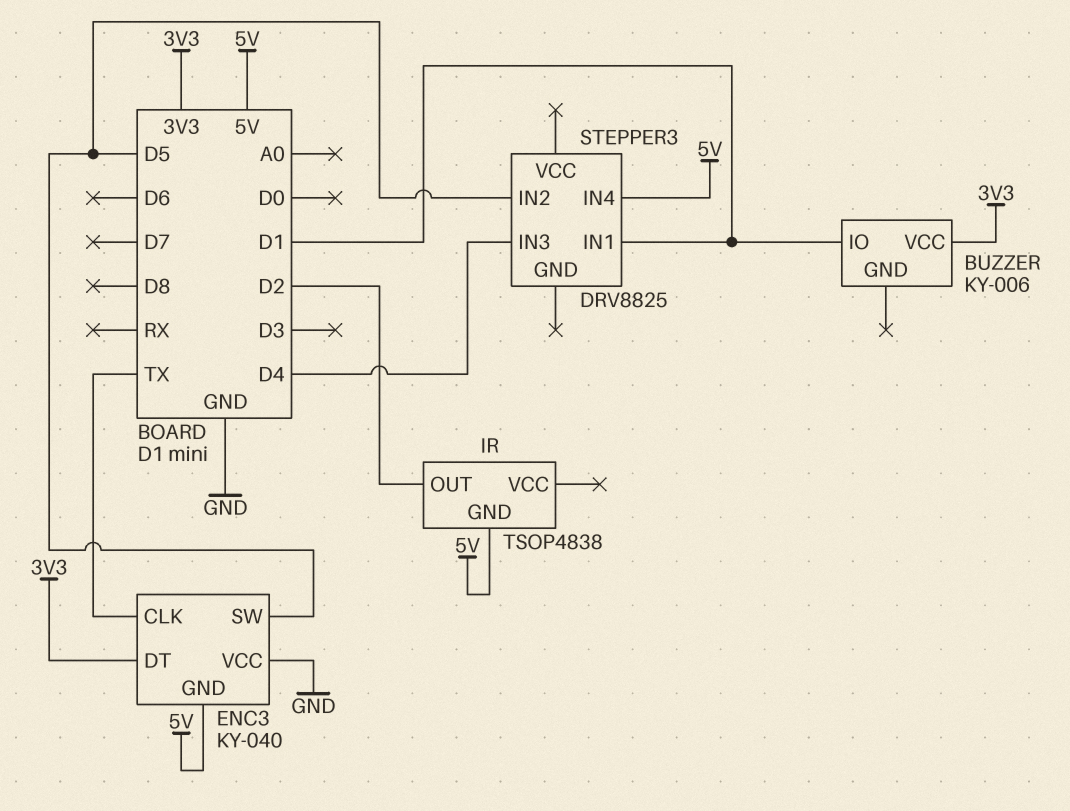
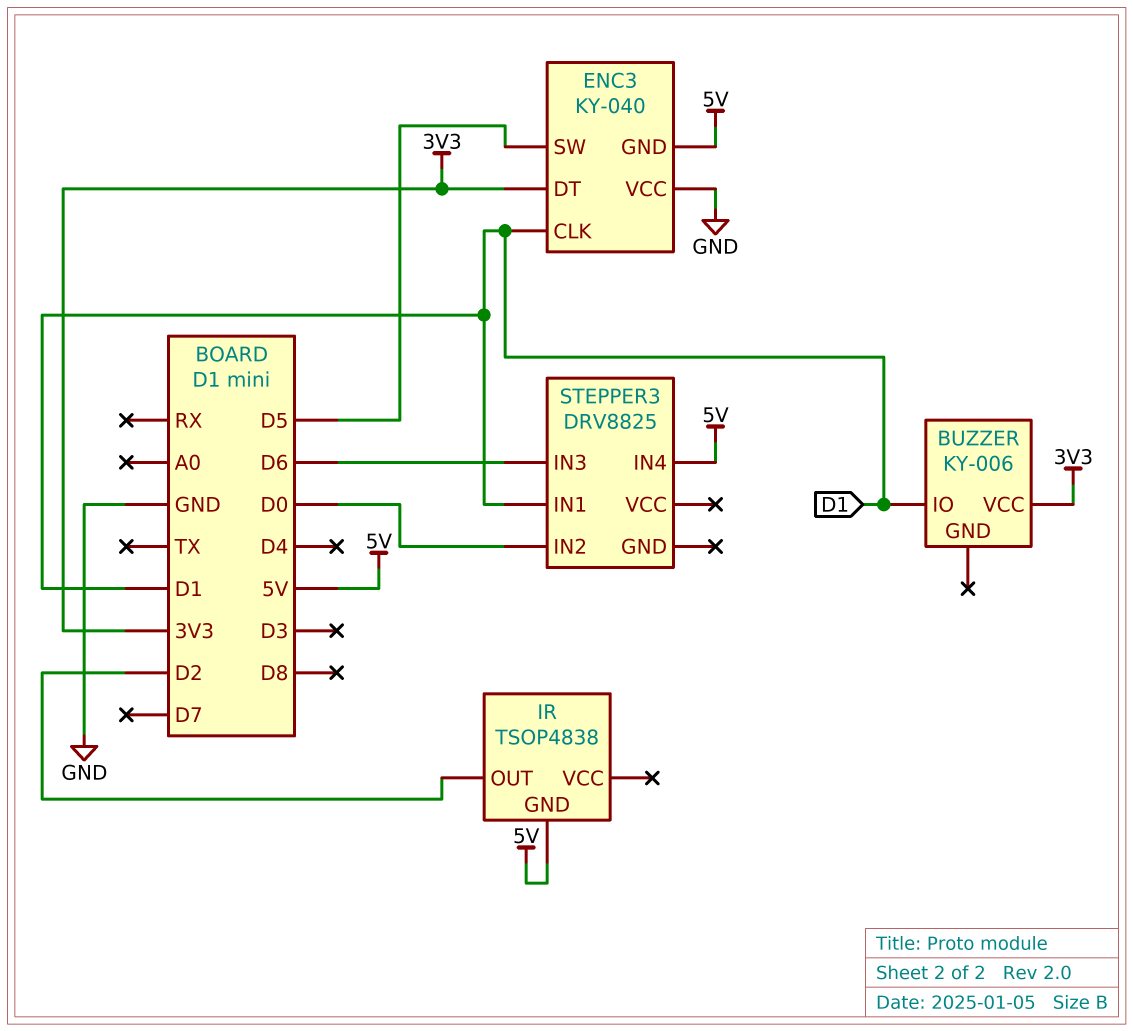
ENC3 pin CLK: TX -> D1
STEPPER3 pin IN2: D5 -> D0
STEPPER3 pin IN3: D4 -> D6

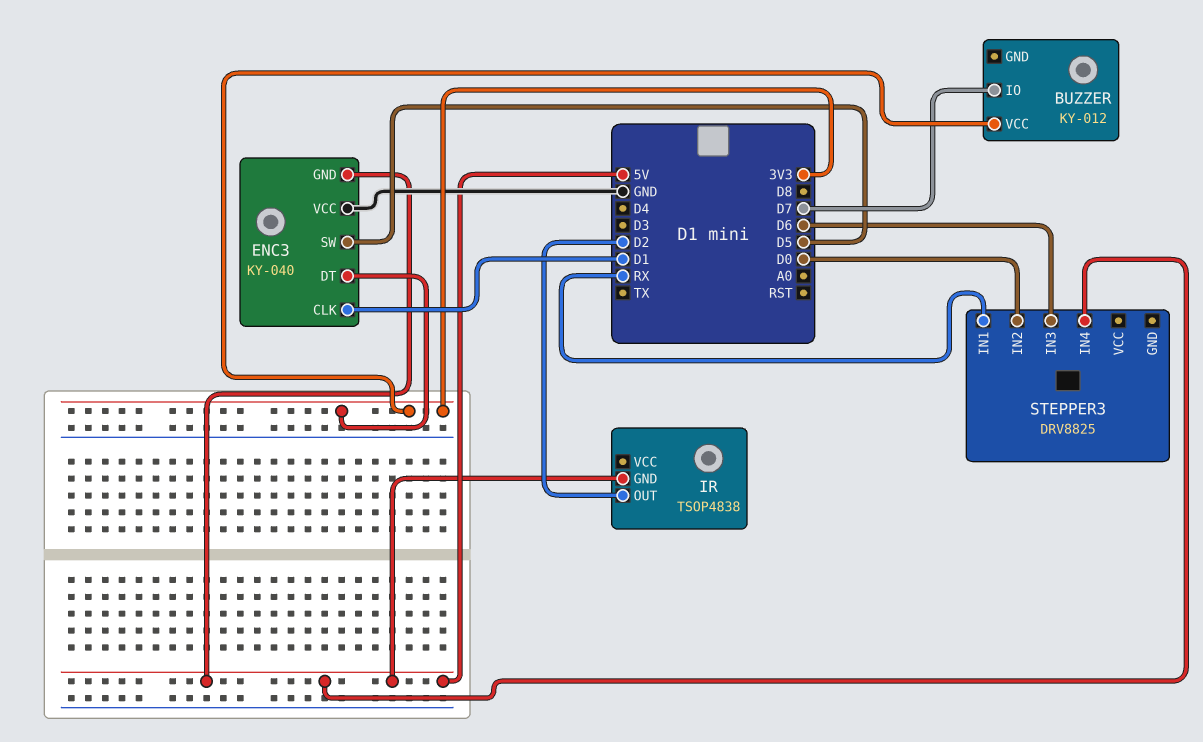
BUZZER: KY-006 -> KY-012
BUZZER pin IO: D1 -> D7
STEPPER3 pin IN1: D1 -> RX

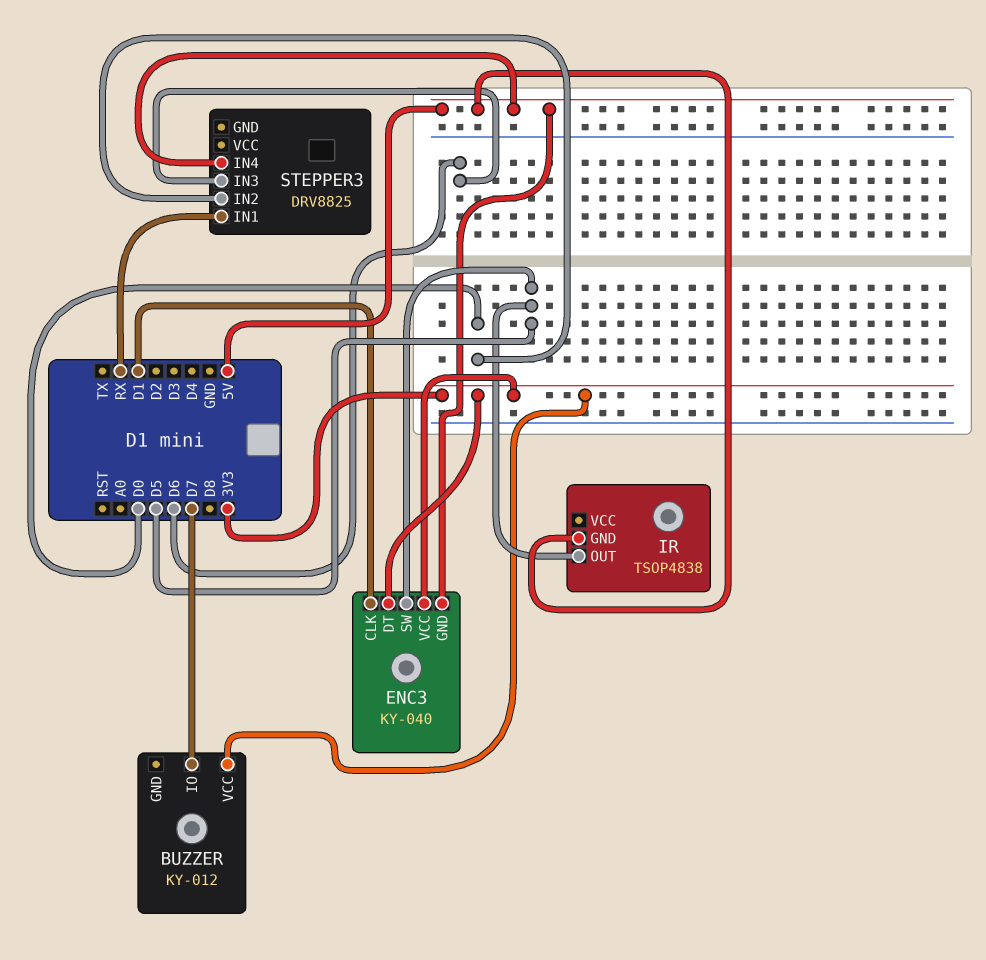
ENC3 pin VCC: GND -> 3V3
IR pin OUT: D2 -> D5

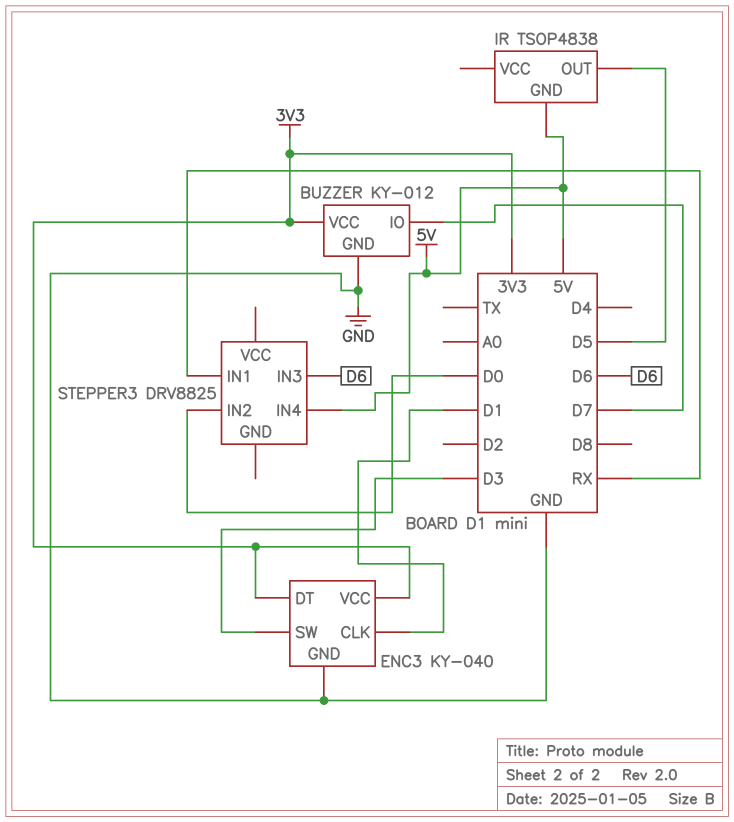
BUZZER pin GND: none -> GND
ENC3 pin GND: 5V -> GND
ENC3 pin SW: D5 -> D3

